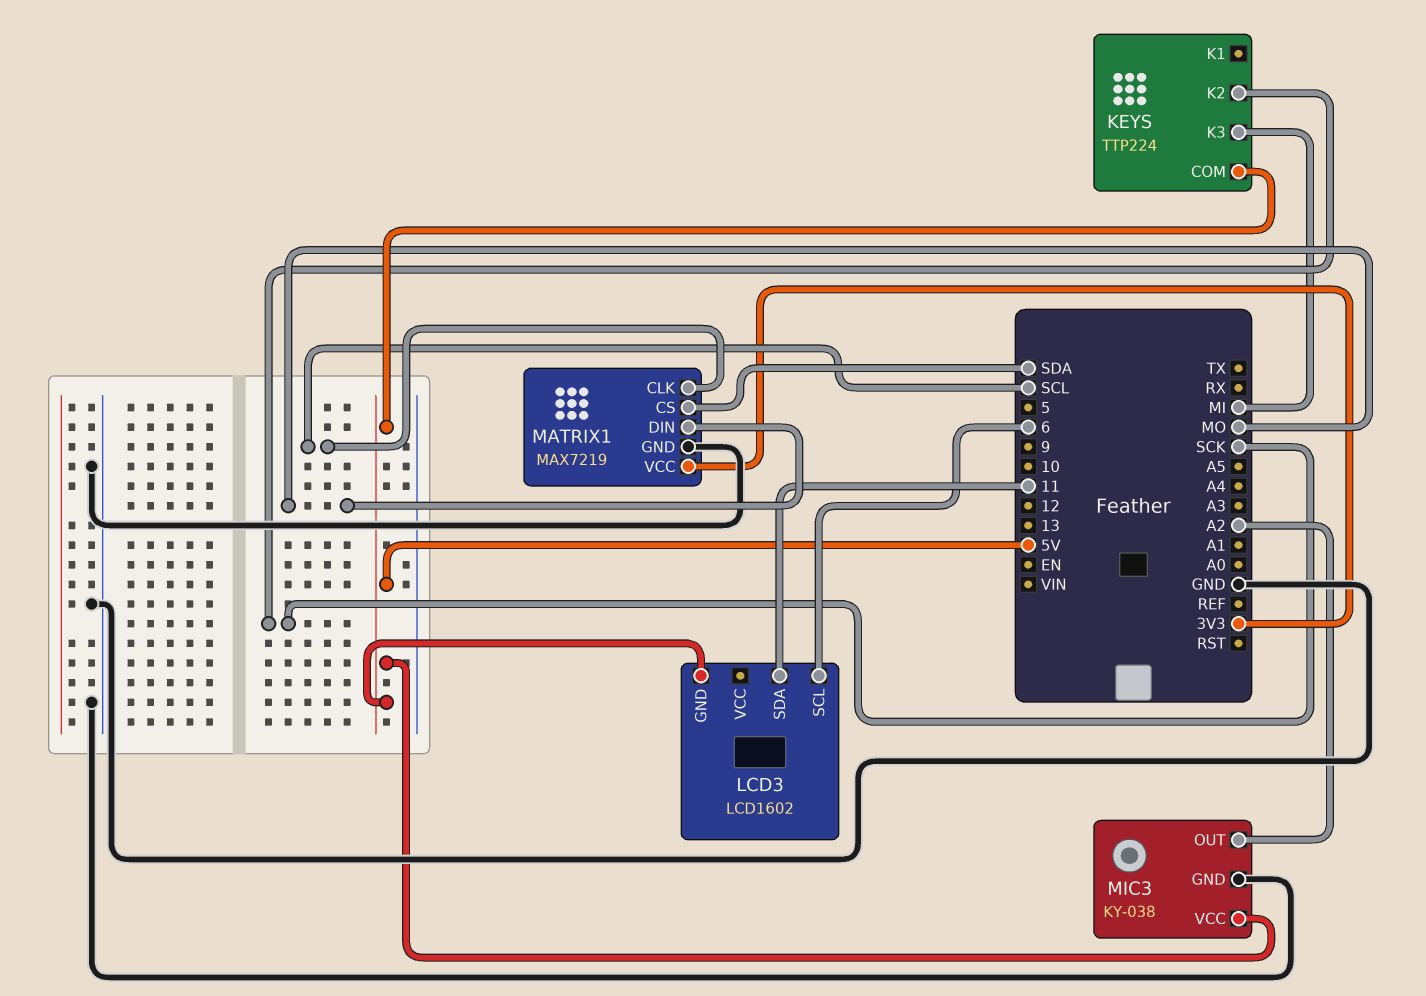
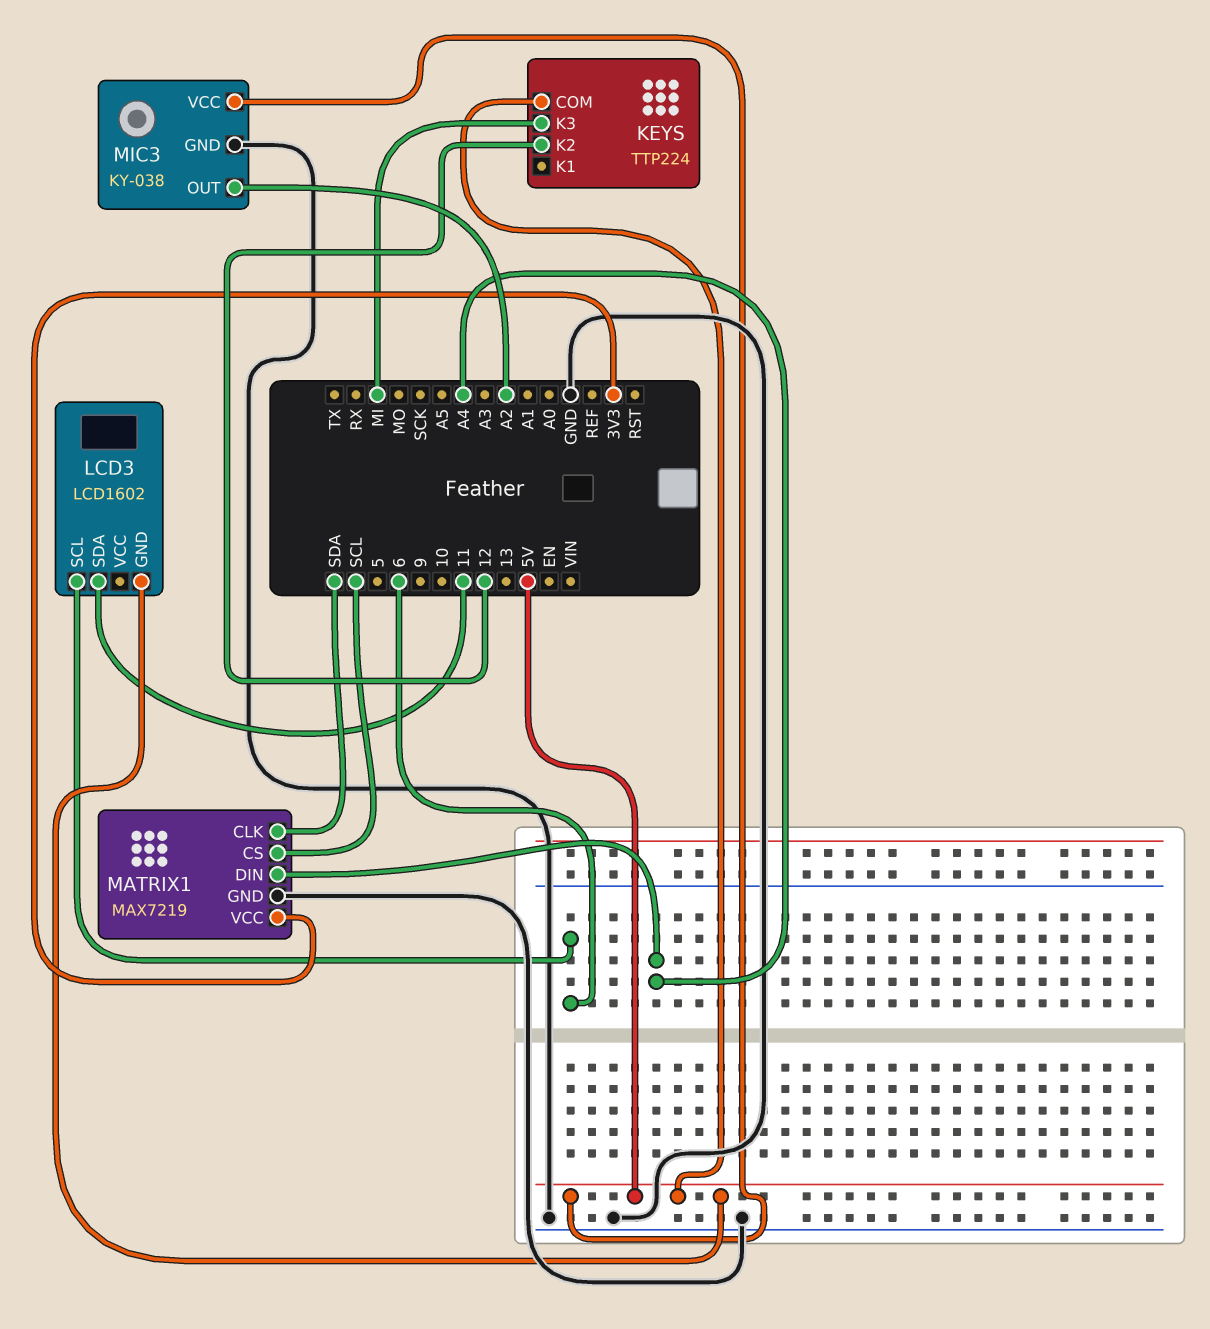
KEYS pin K2: SCK -> 12
MATRIX1 pin CLK: SCL -> SDA
MATRIX1 pin CS: SDA -> SCL
MATRIX1 pin DIN: MO -> A4

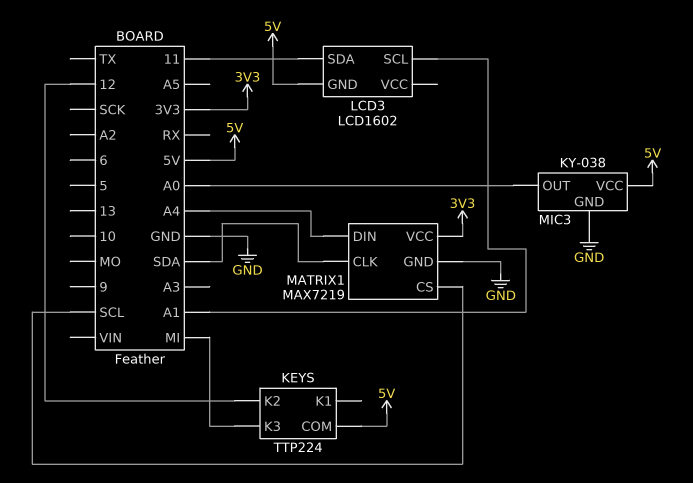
LCD3 pin SCL: 6 -> A1
MIC3 pin OUT: A2 -> A0

